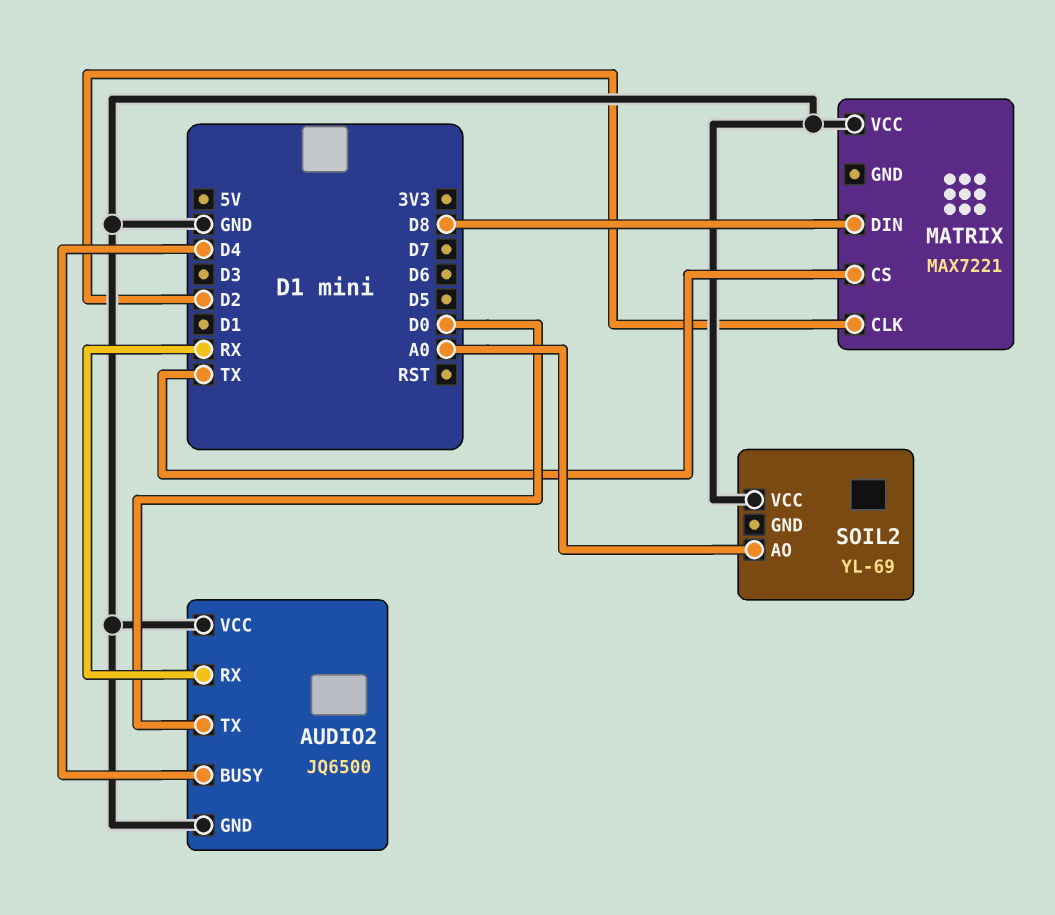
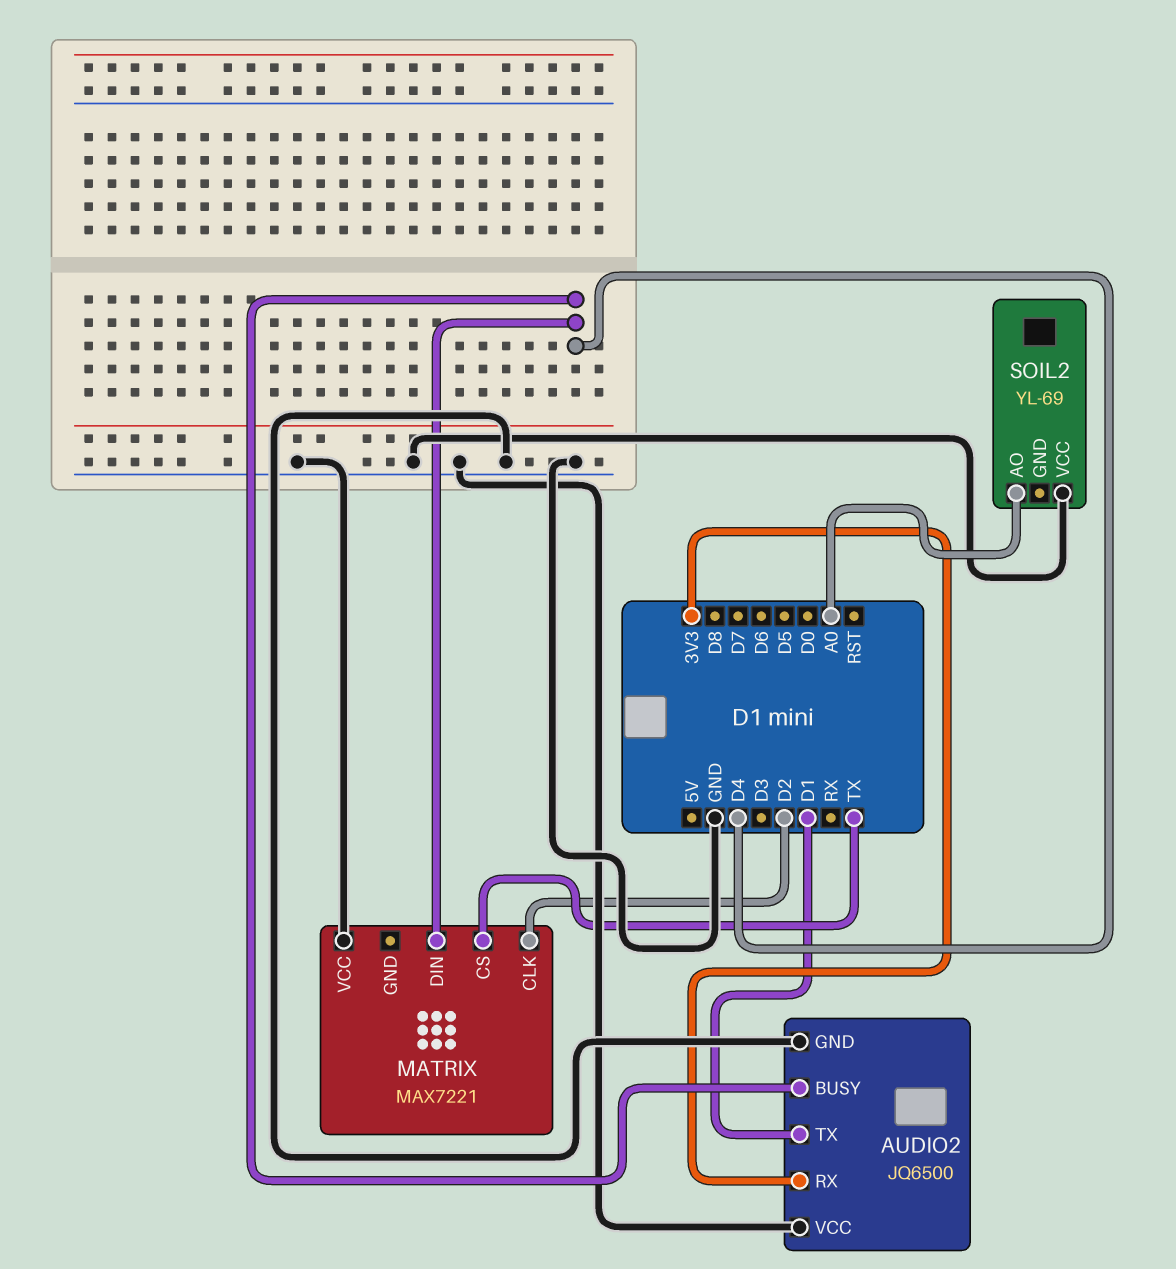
AUDIO2 pin RX: RX -> 3V3
AUDIO2 pin TX: D0 -> D1
MATRIX pin DIN: D8 -> D4

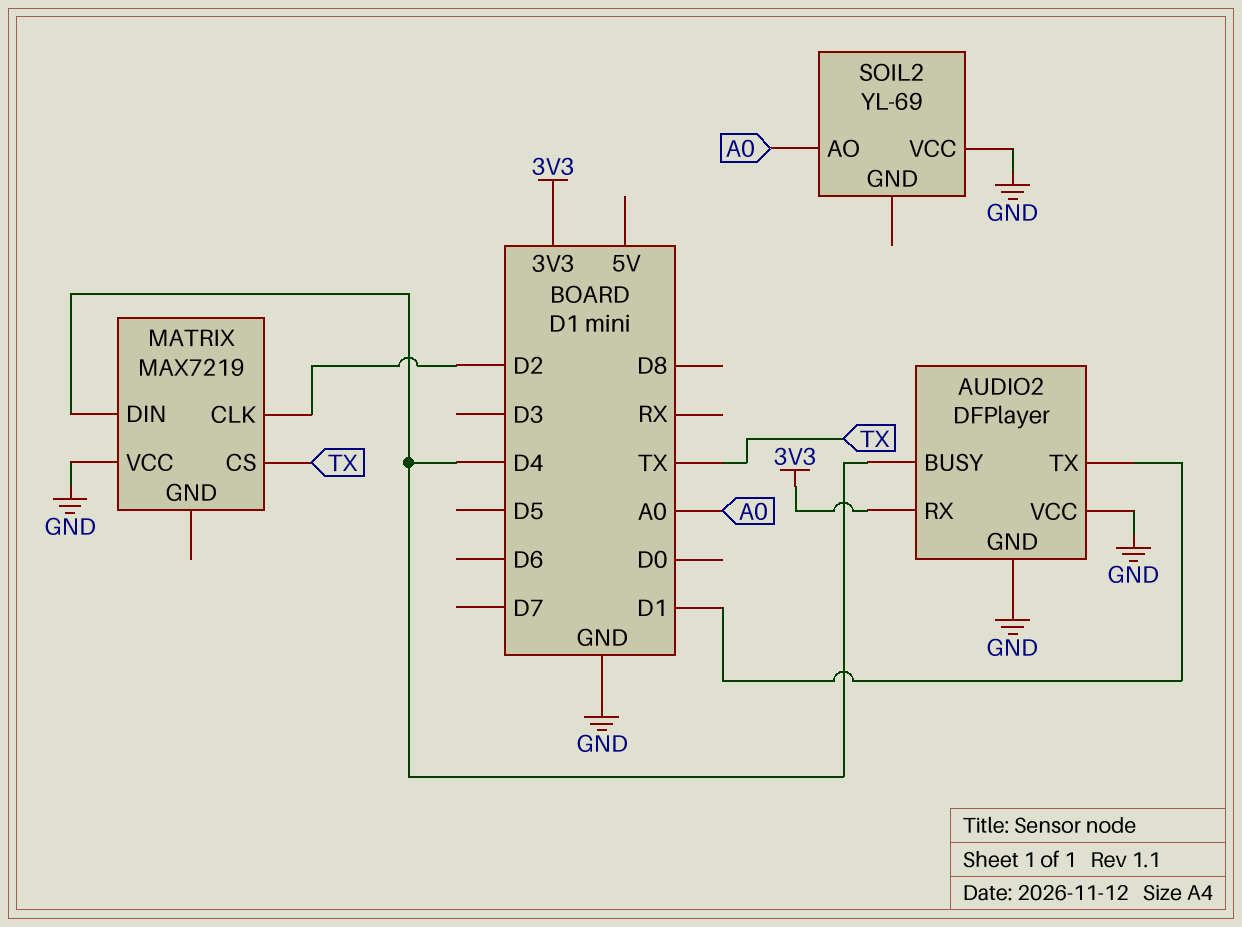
AUDIO2: JQ6500 -> DFPlayer
MATRIX: MAX7221 -> MAX7219

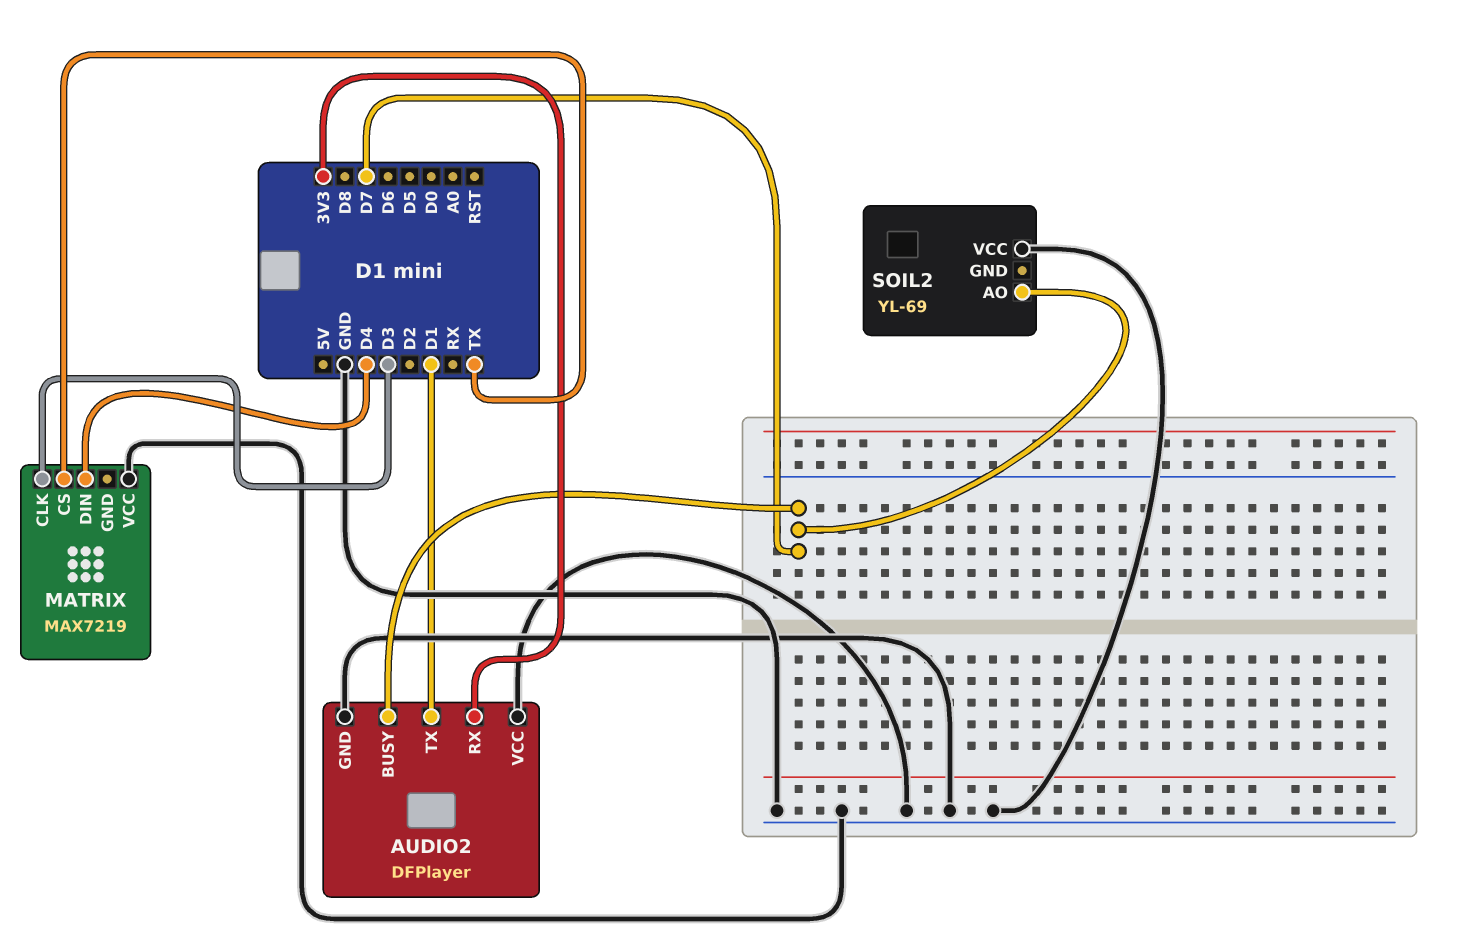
AUDIO2 pin BUSY: D4 -> D7
MATRIX pin CLK: D2 -> D3
SOIL2 pin AO: A0 -> D7

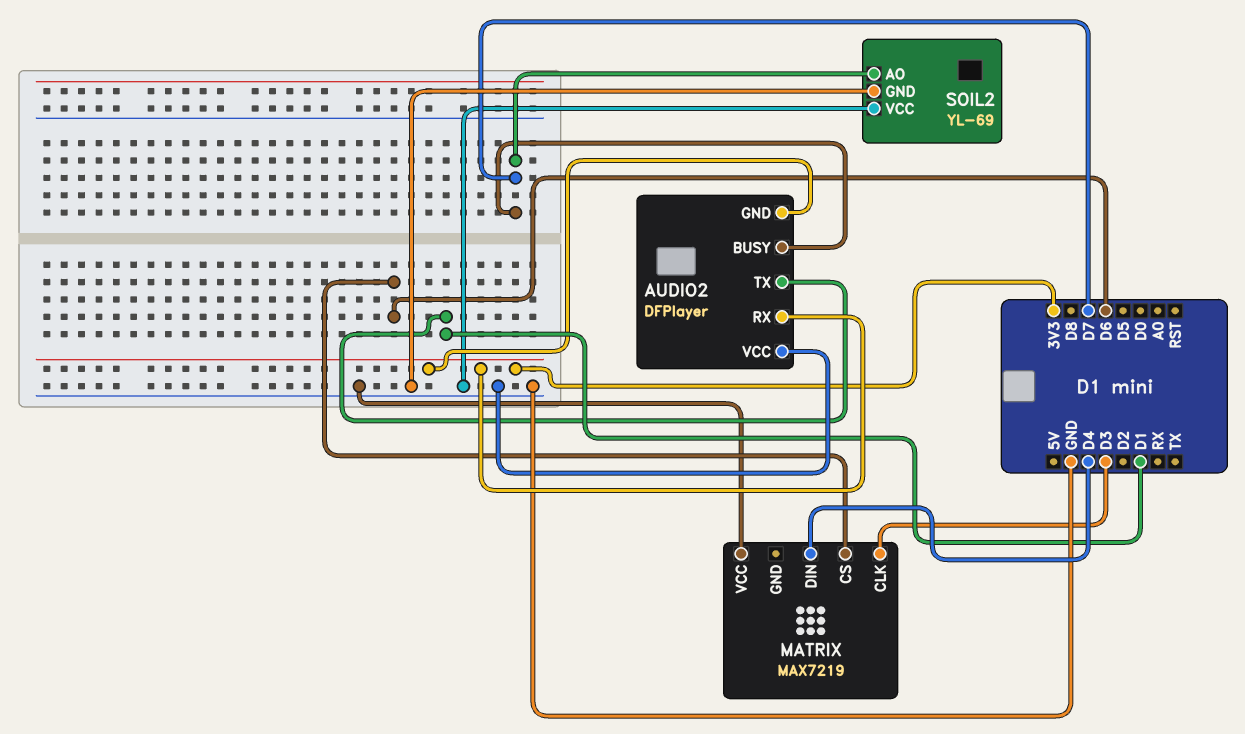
AUDIO2 pin GND: GND -> 3V3
MATRIX pin CS: TX -> D6
SOIL2 pin GND: none -> GND

